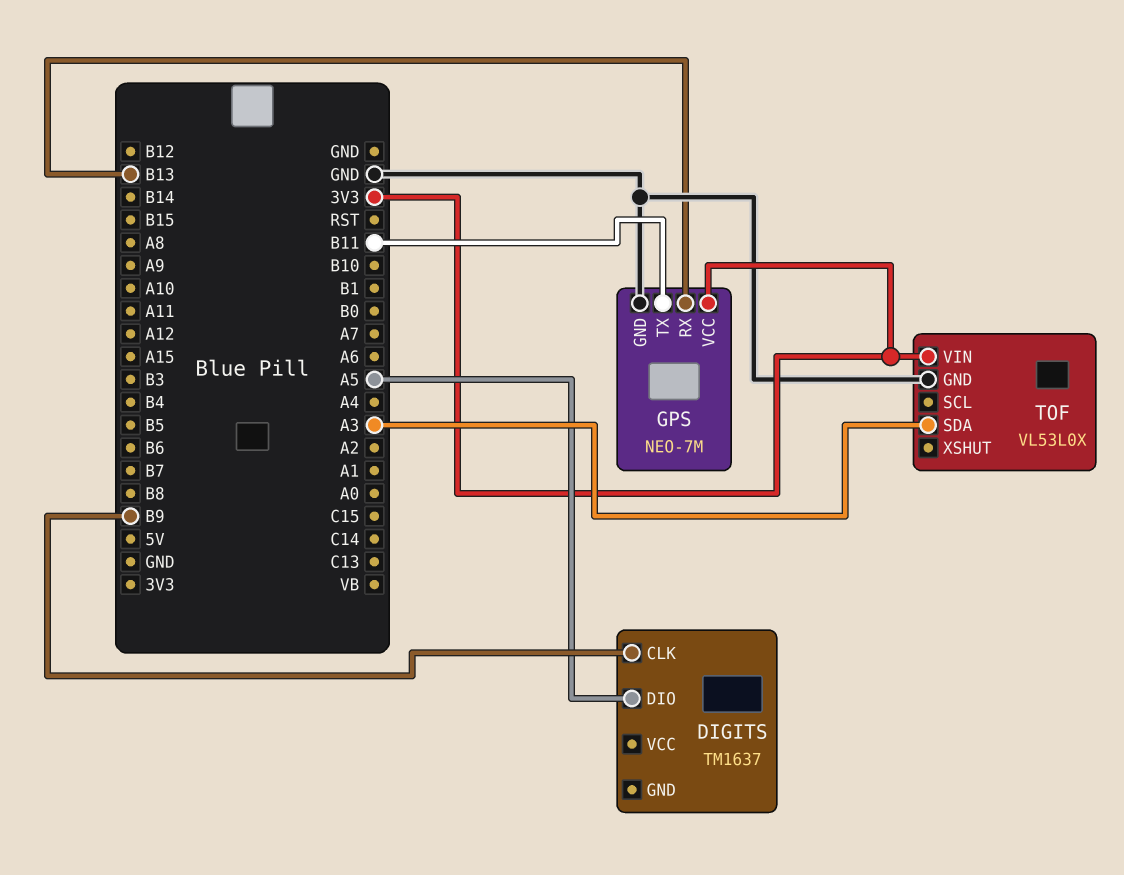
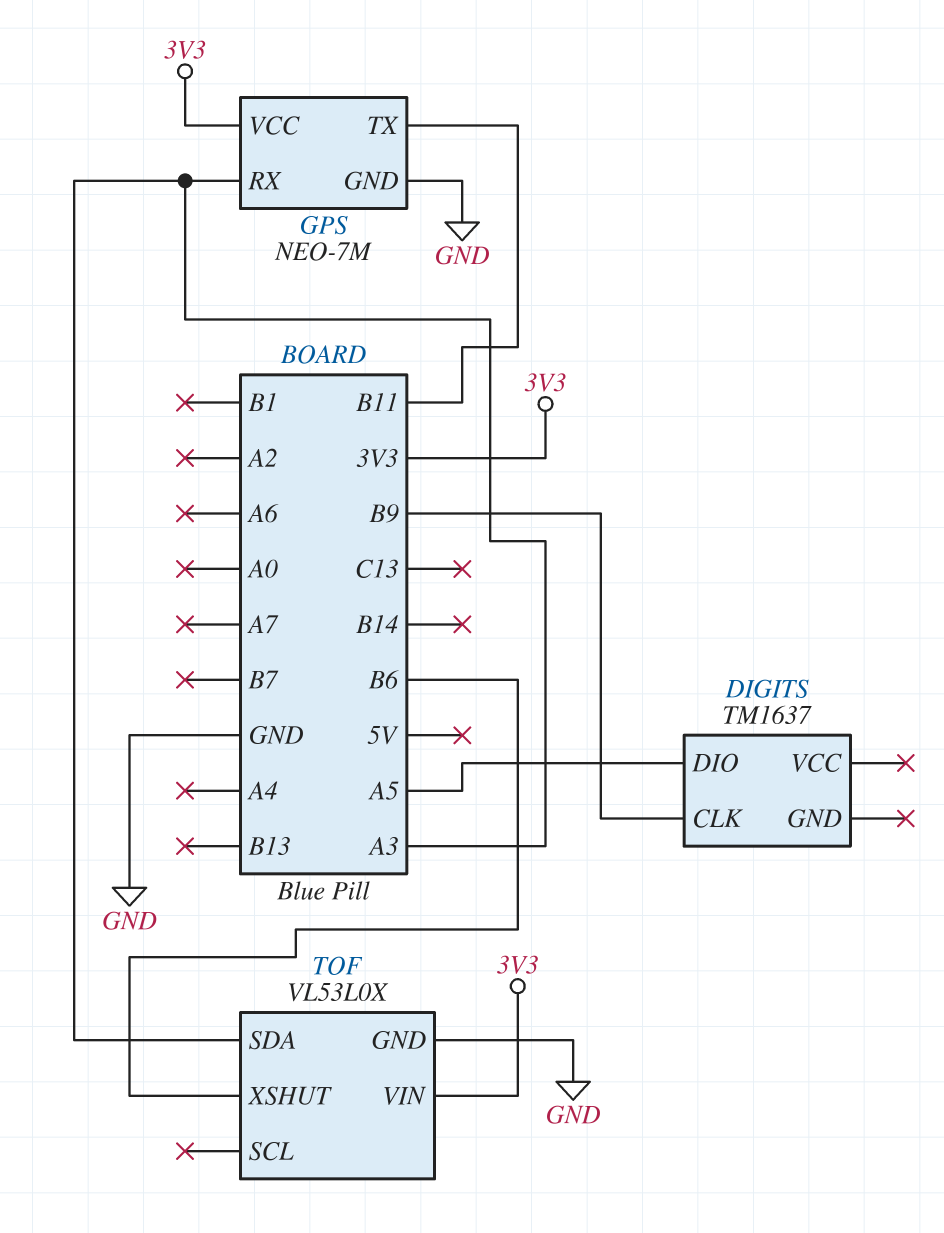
GPS pin RX: B13 -> A3
TOF pin XSHUT: none -> B6

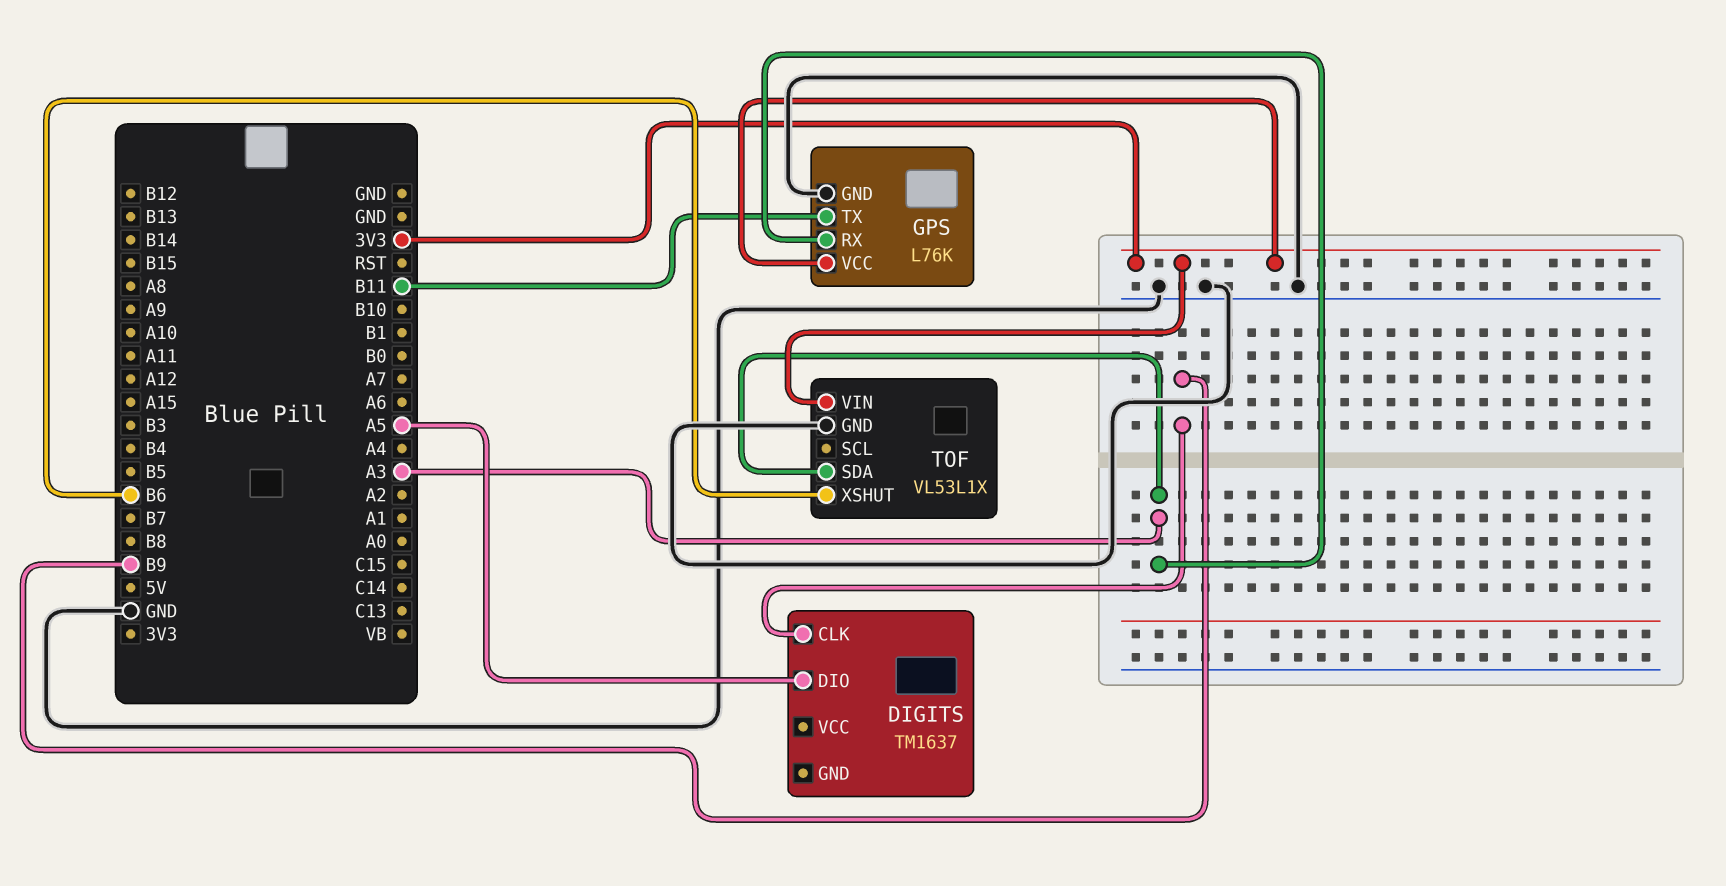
GPS: NEO-7M -> L76K
TOF: VL53L0X -> VL53L1X

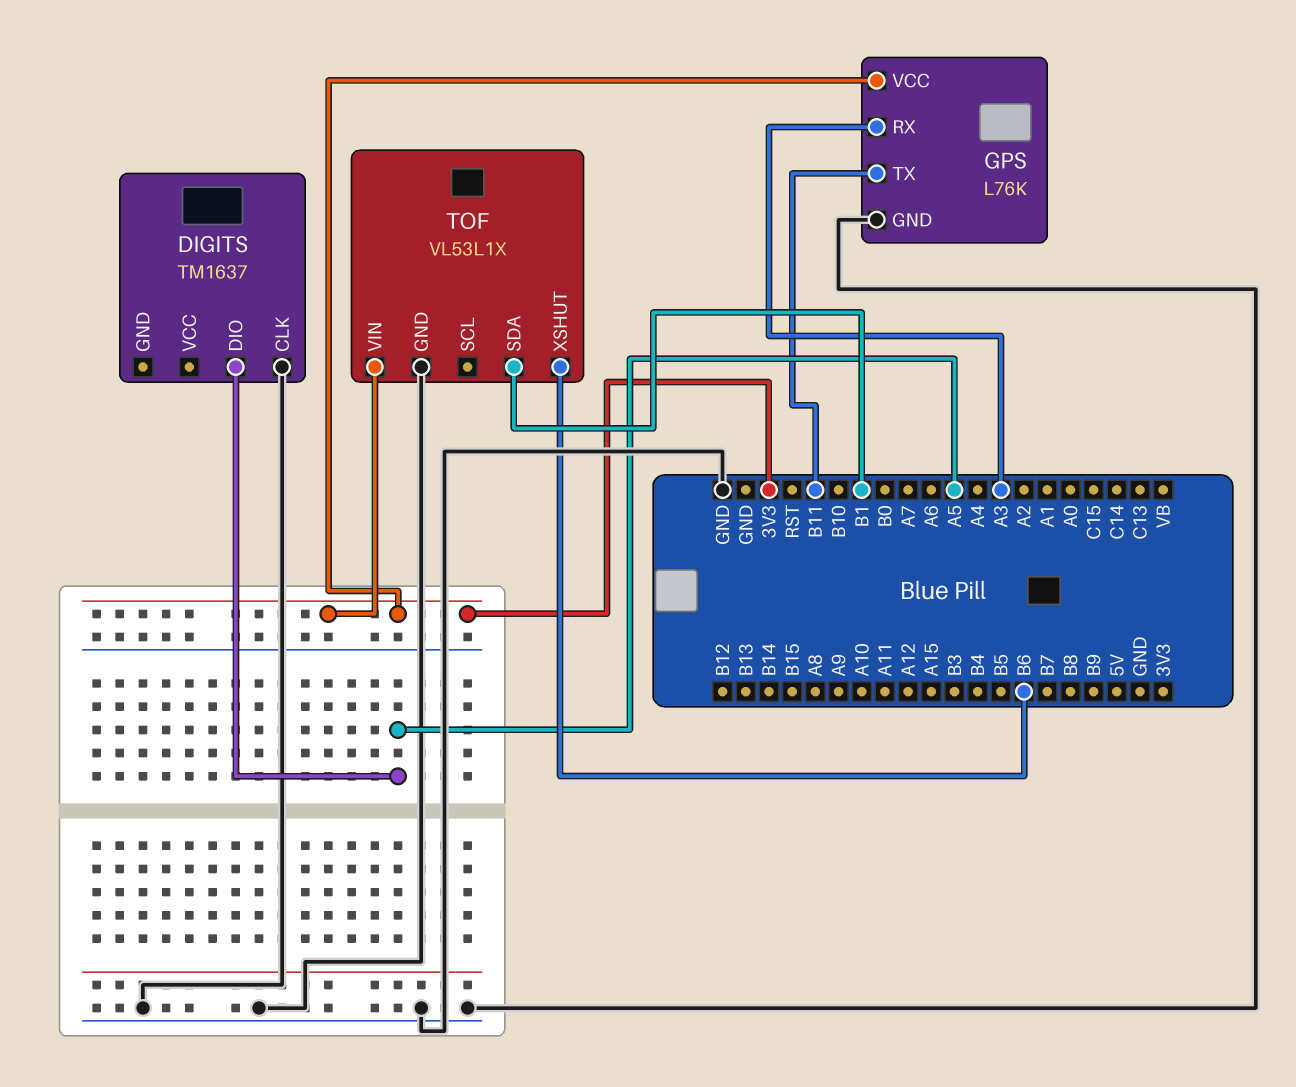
DIGITS pin CLK: B9 -> GND
TOF pin SDA: A3 -> B1

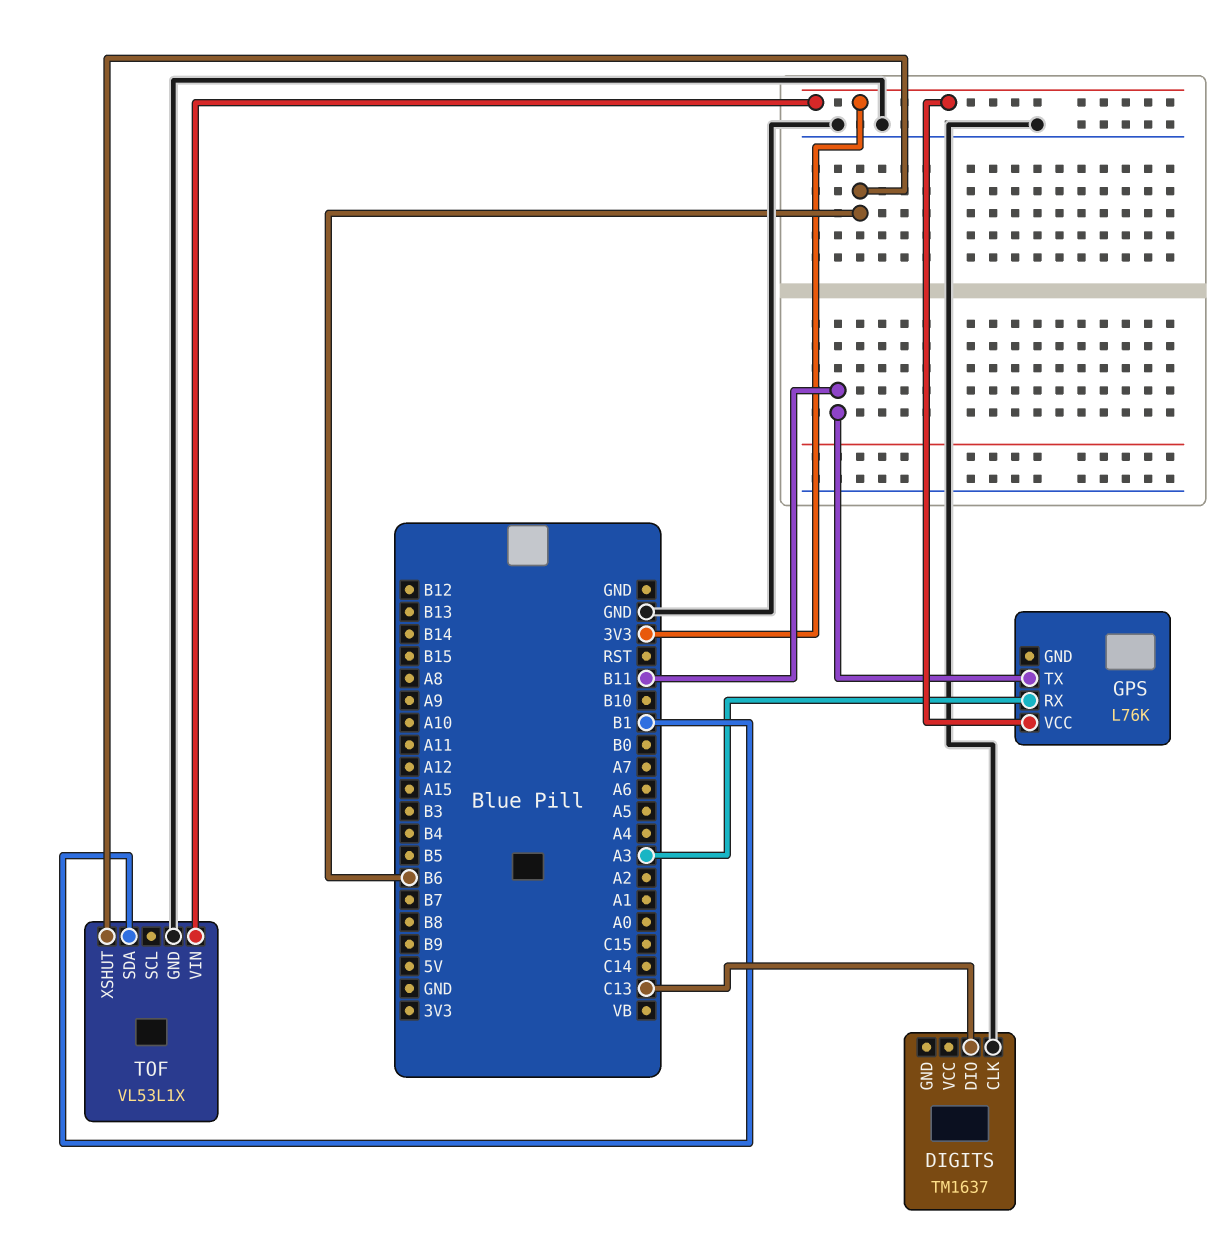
DIGITS pin DIO: A5 -> C13
GPS pin GND: GND -> none

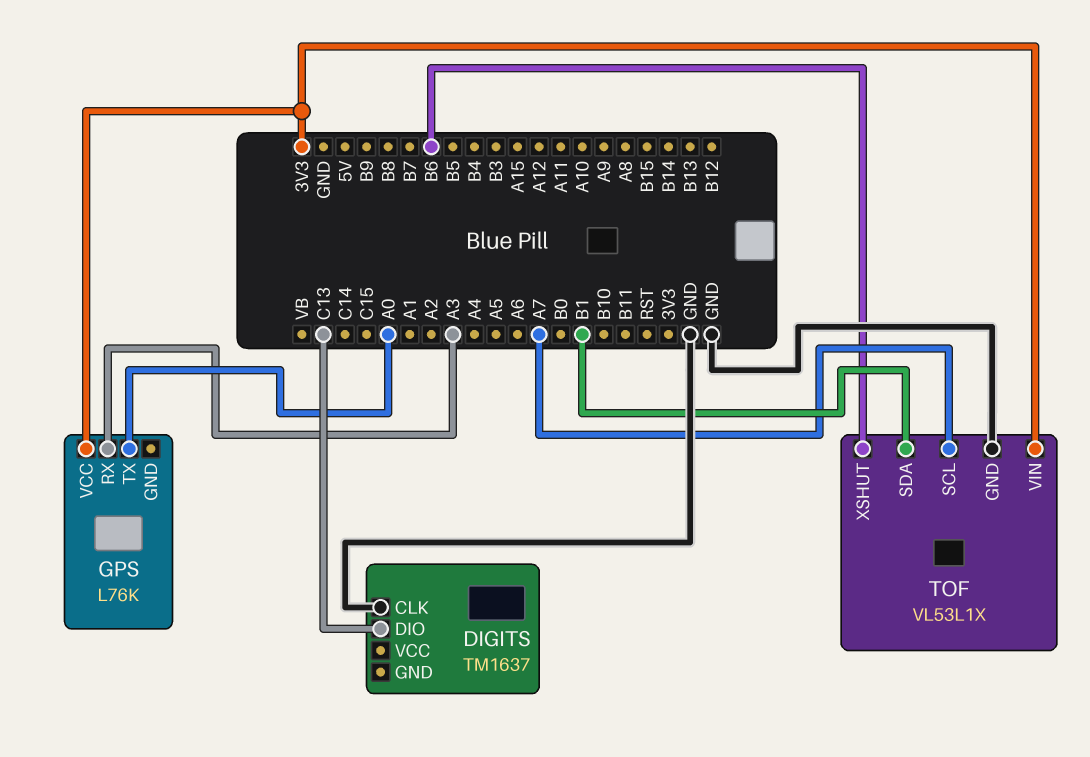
GPS pin TX: B11 -> A0
TOF pin SCL: none -> A7

